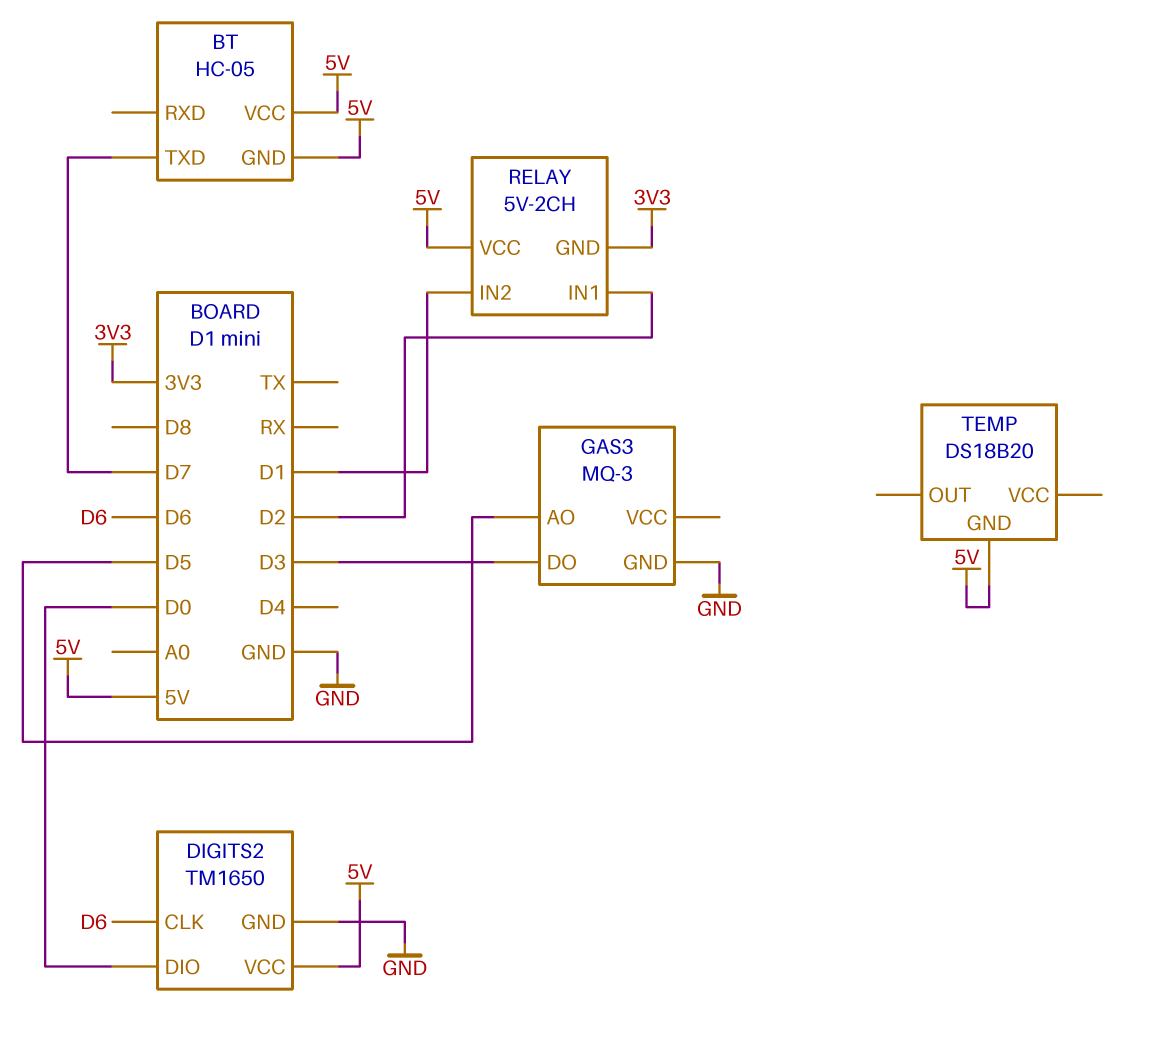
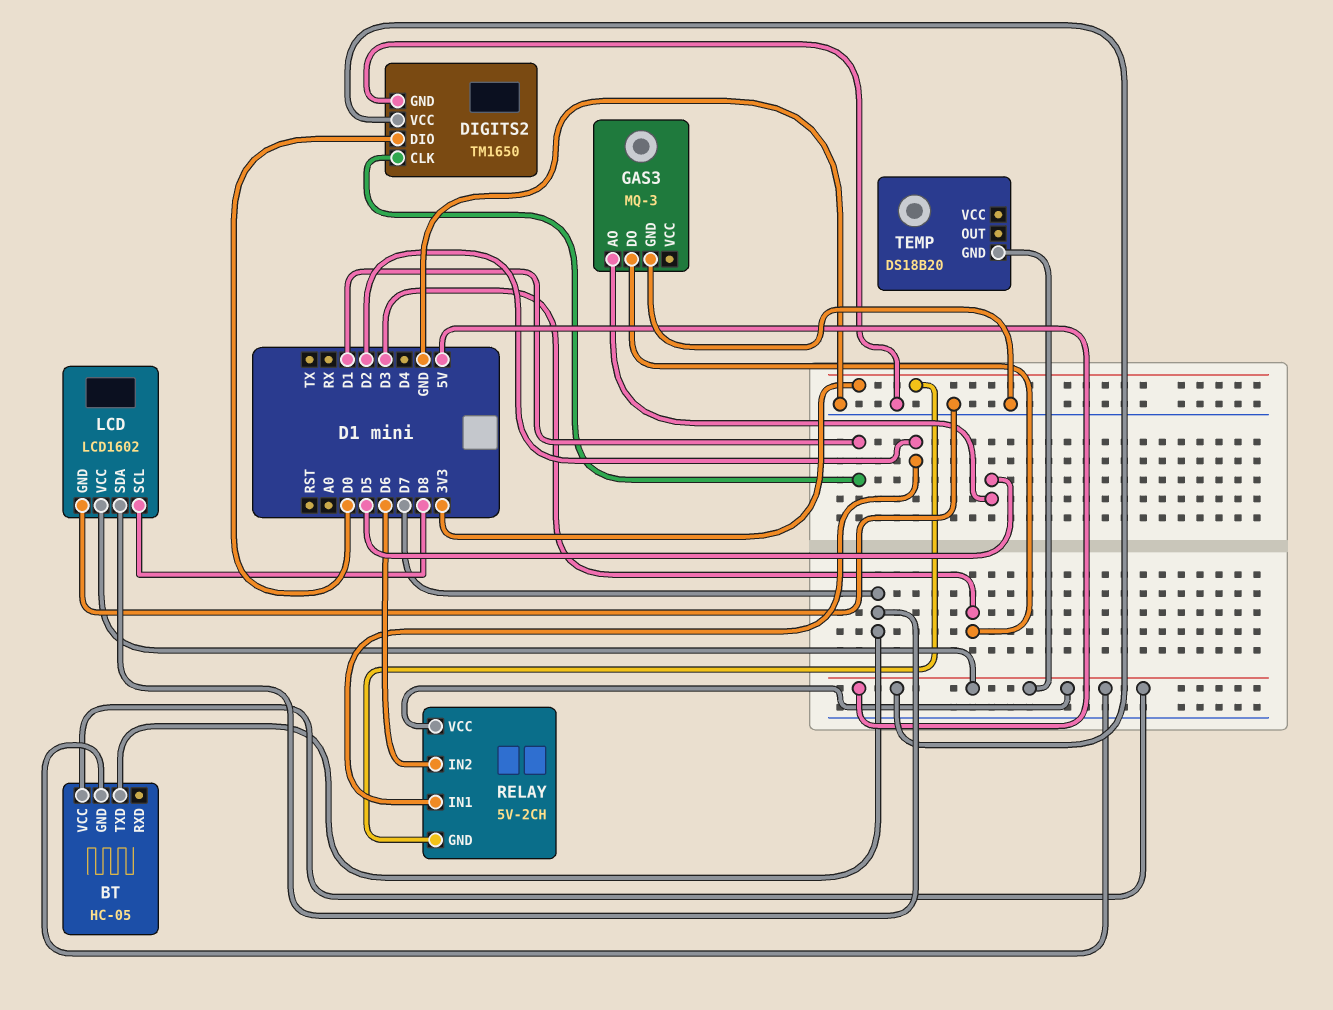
DIGITS2 pin CLK: D6 -> D1
LCD: none -> LCD1602
LCD pin GND: none -> GND
LCD pin SCL: none -> D8
LCD pin SDA: none -> D7
LCD pin VCC: none -> 5V
RELAY pin IN2: D1 -> D6

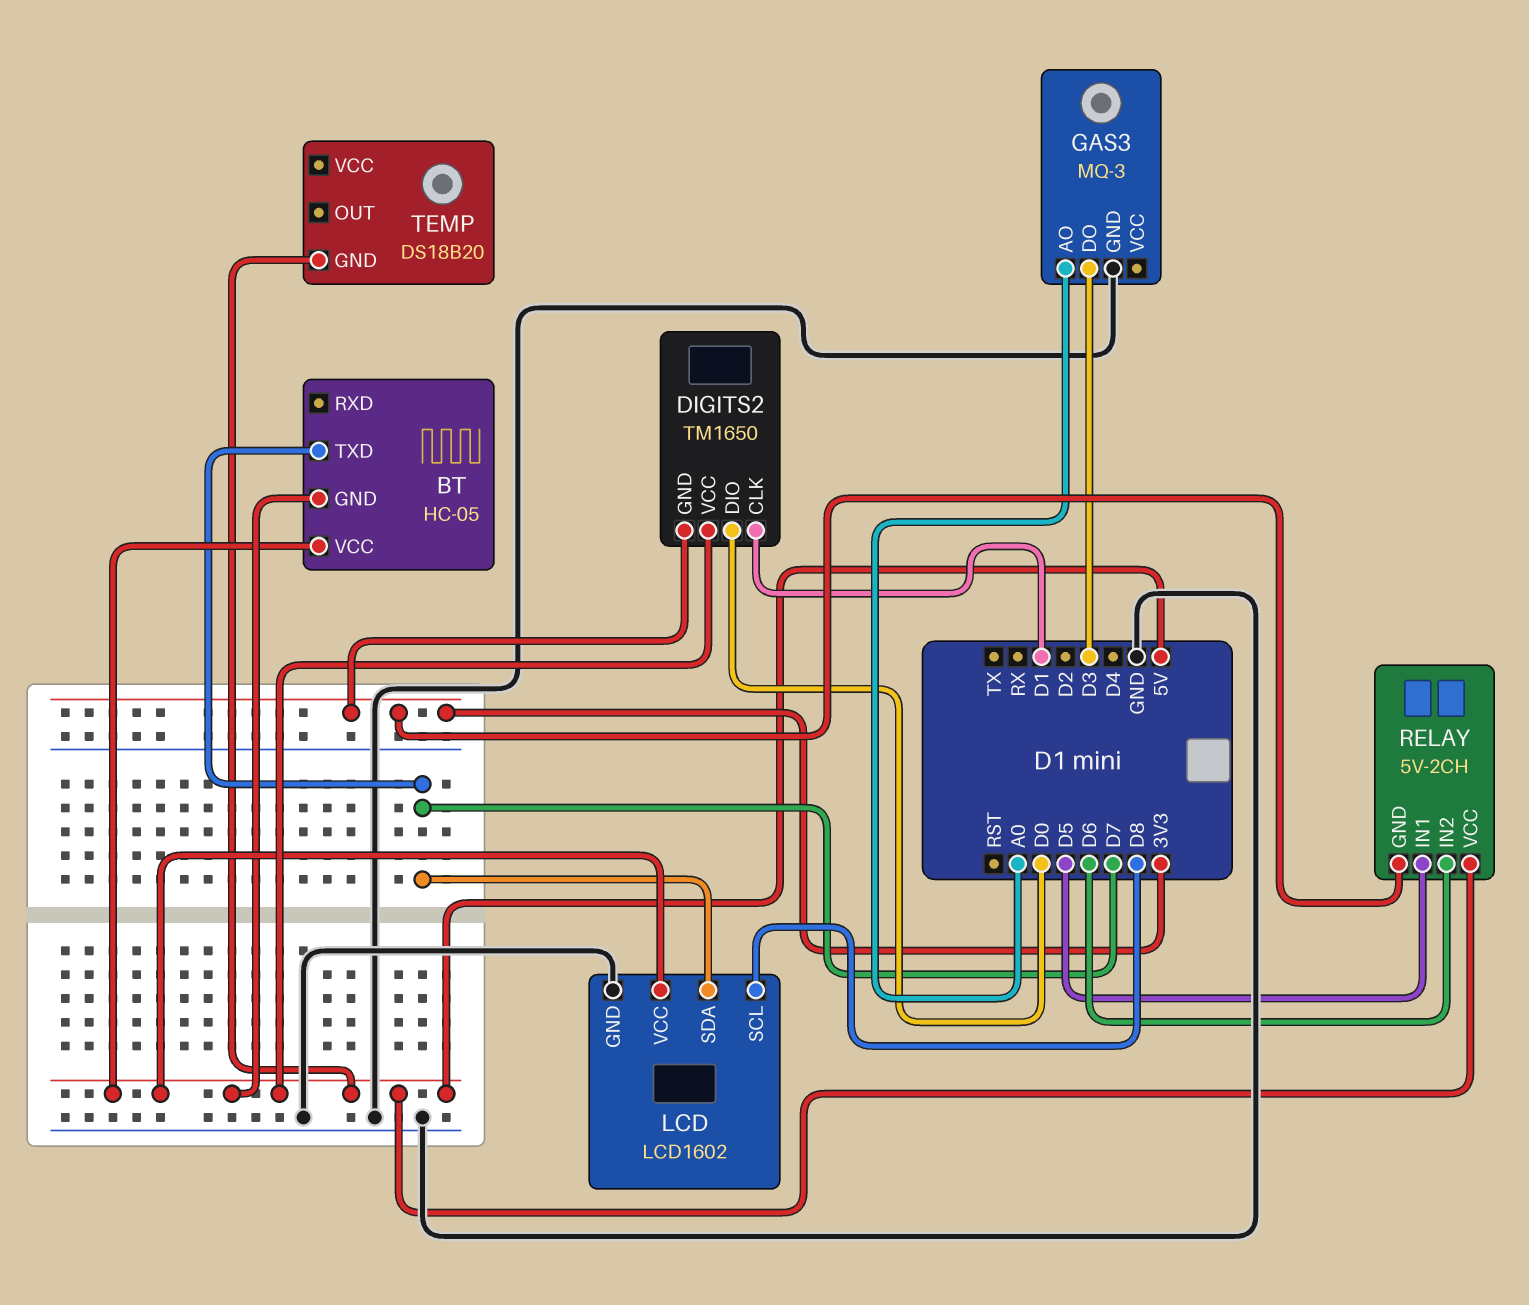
DIGITS2 pin GND: GND -> 3V3
GAS3 pin AO: D5 -> A0
RELAY pin IN1: D2 -> D5

